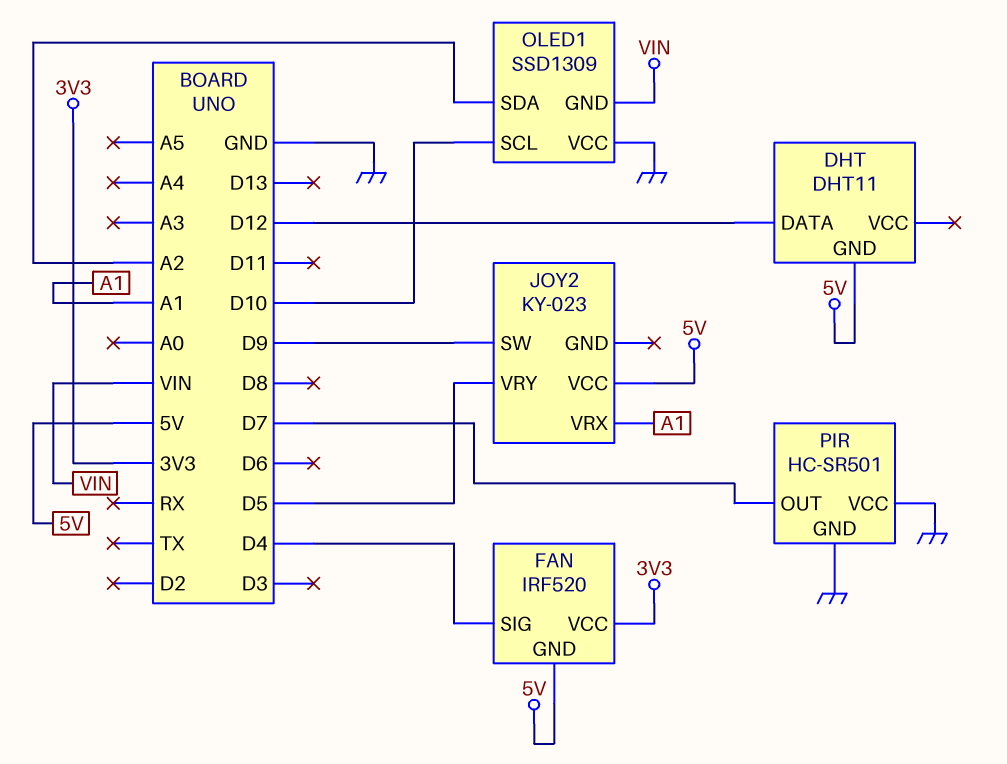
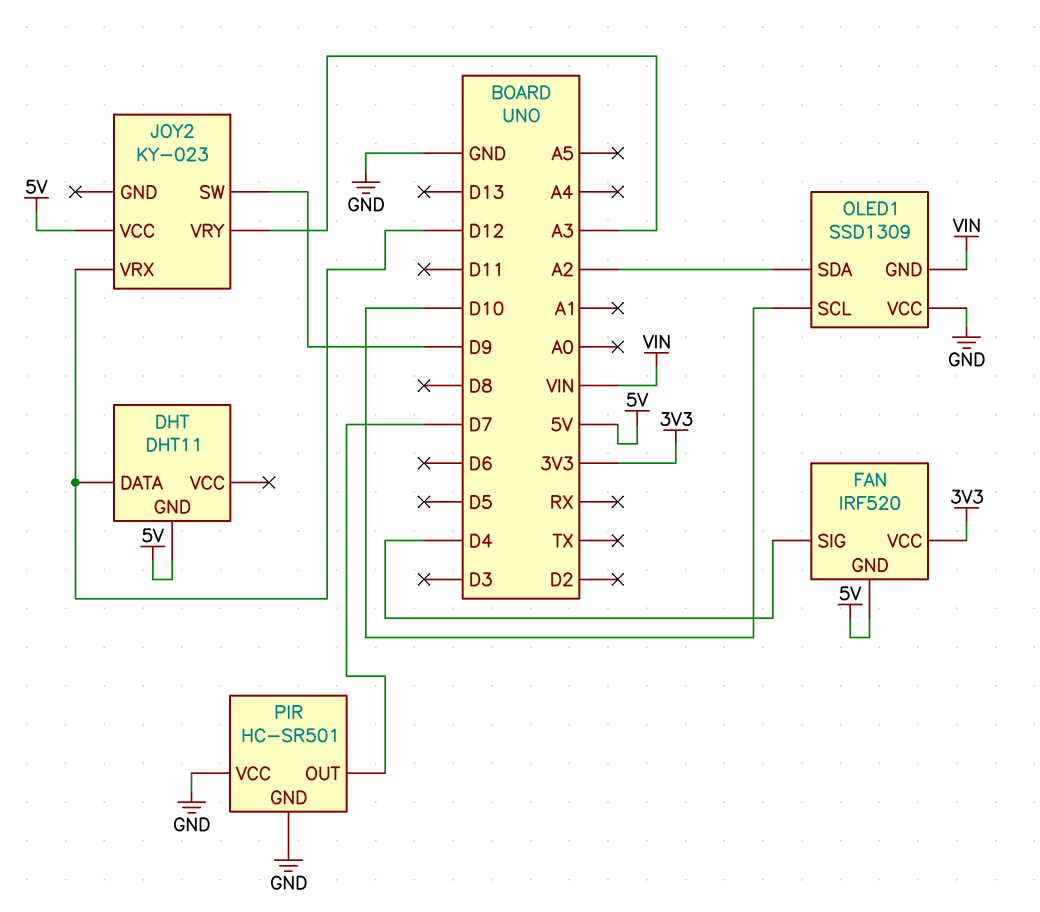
JOY2 pin VRX: A1 -> D12
JOY2 pin VRY: D5 -> A3

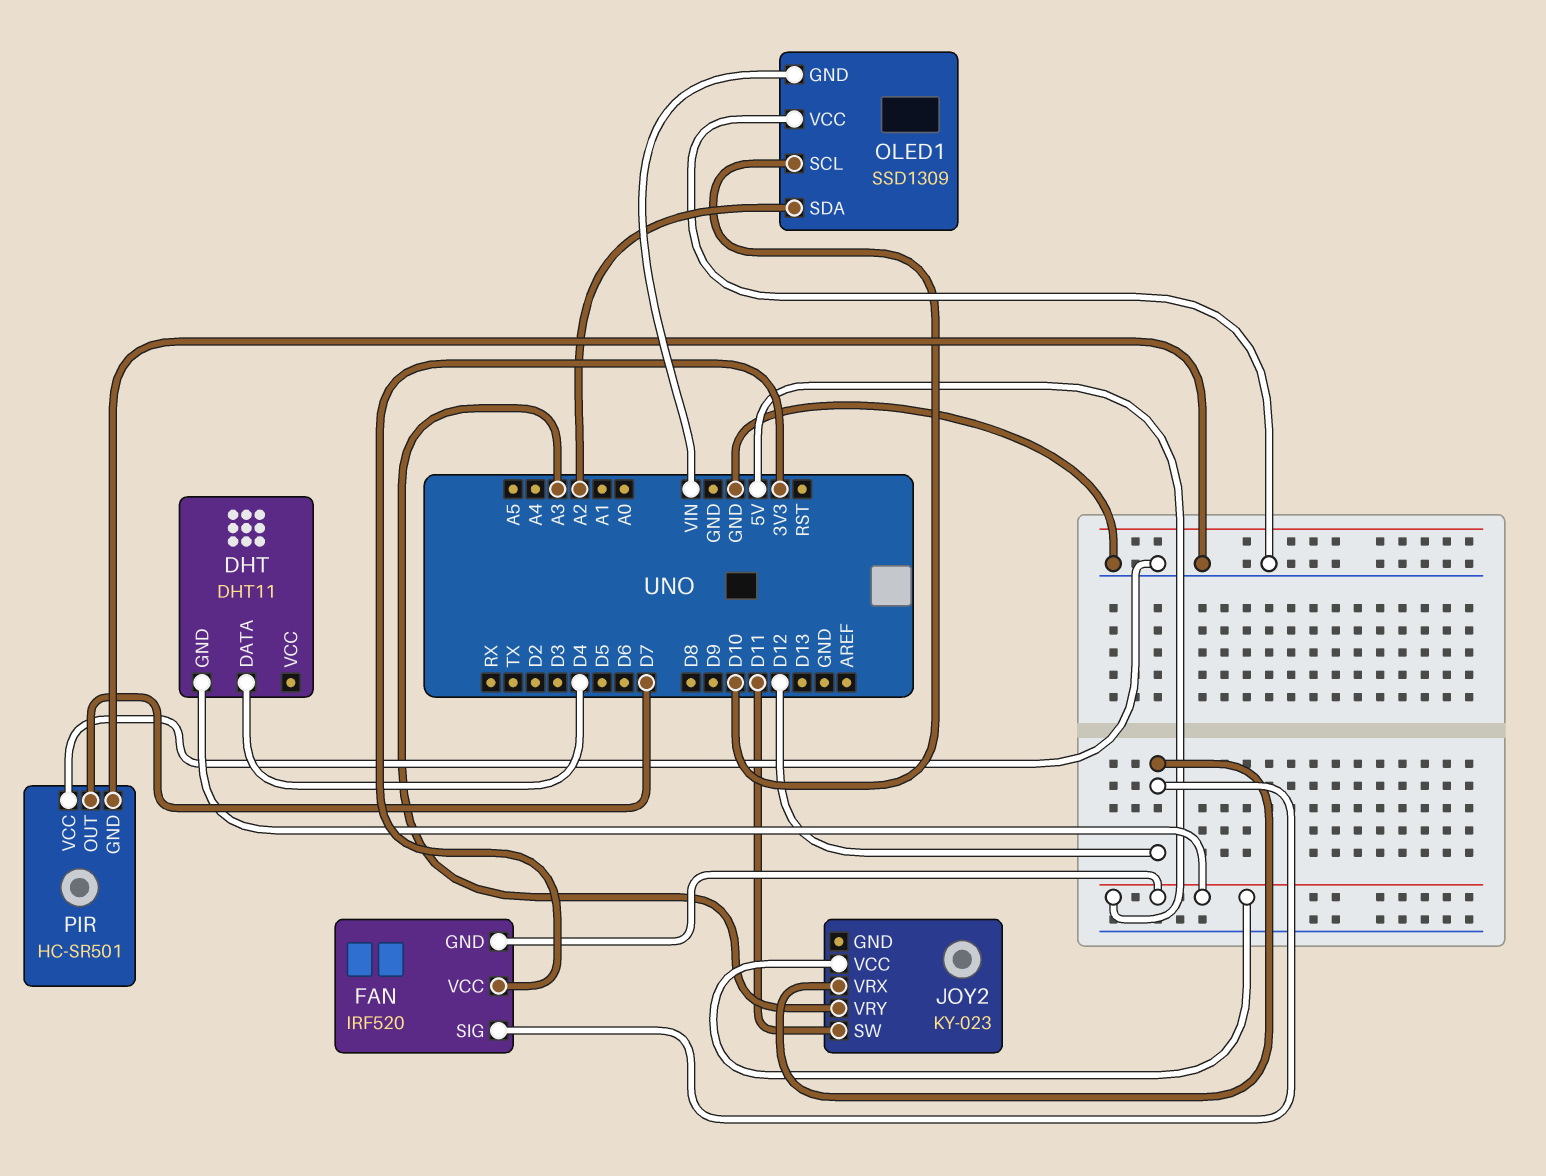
DHT pin DATA: D12 -> D4
FAN pin SIG: D4 -> D12
JOY2 pin SW: D9 -> D11

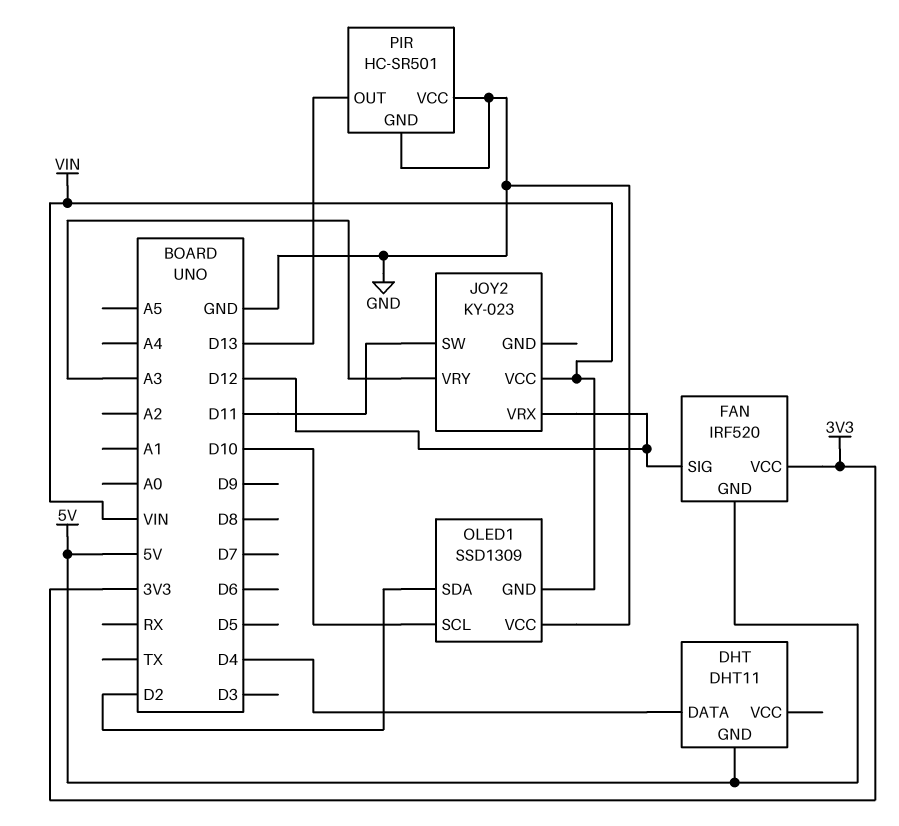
JOY2 pin VCC: 5V -> VIN
OLED1 pin SDA: A2 -> D2
PIR pin OUT: D7 -> D13

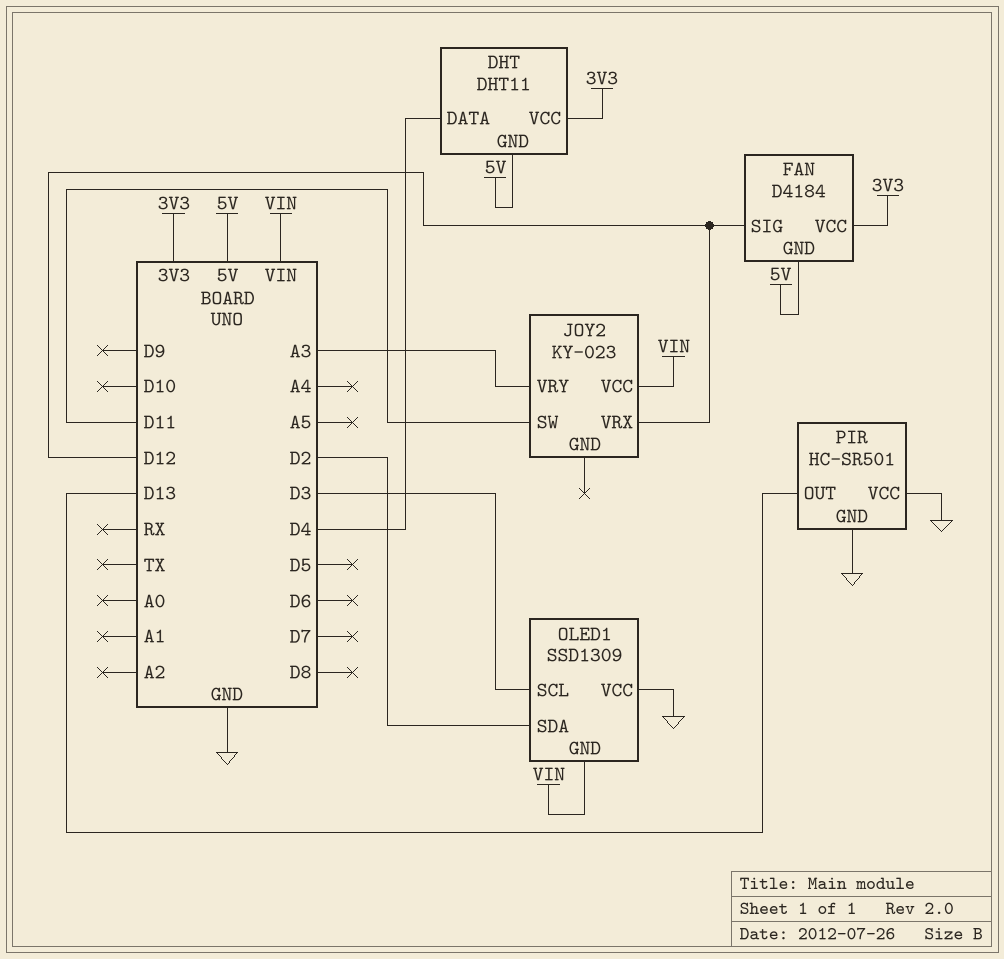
DHT pin VCC: none -> 3V3
FAN: IRF520 -> D4184
OLED1 pin SCL: D10 -> D3

